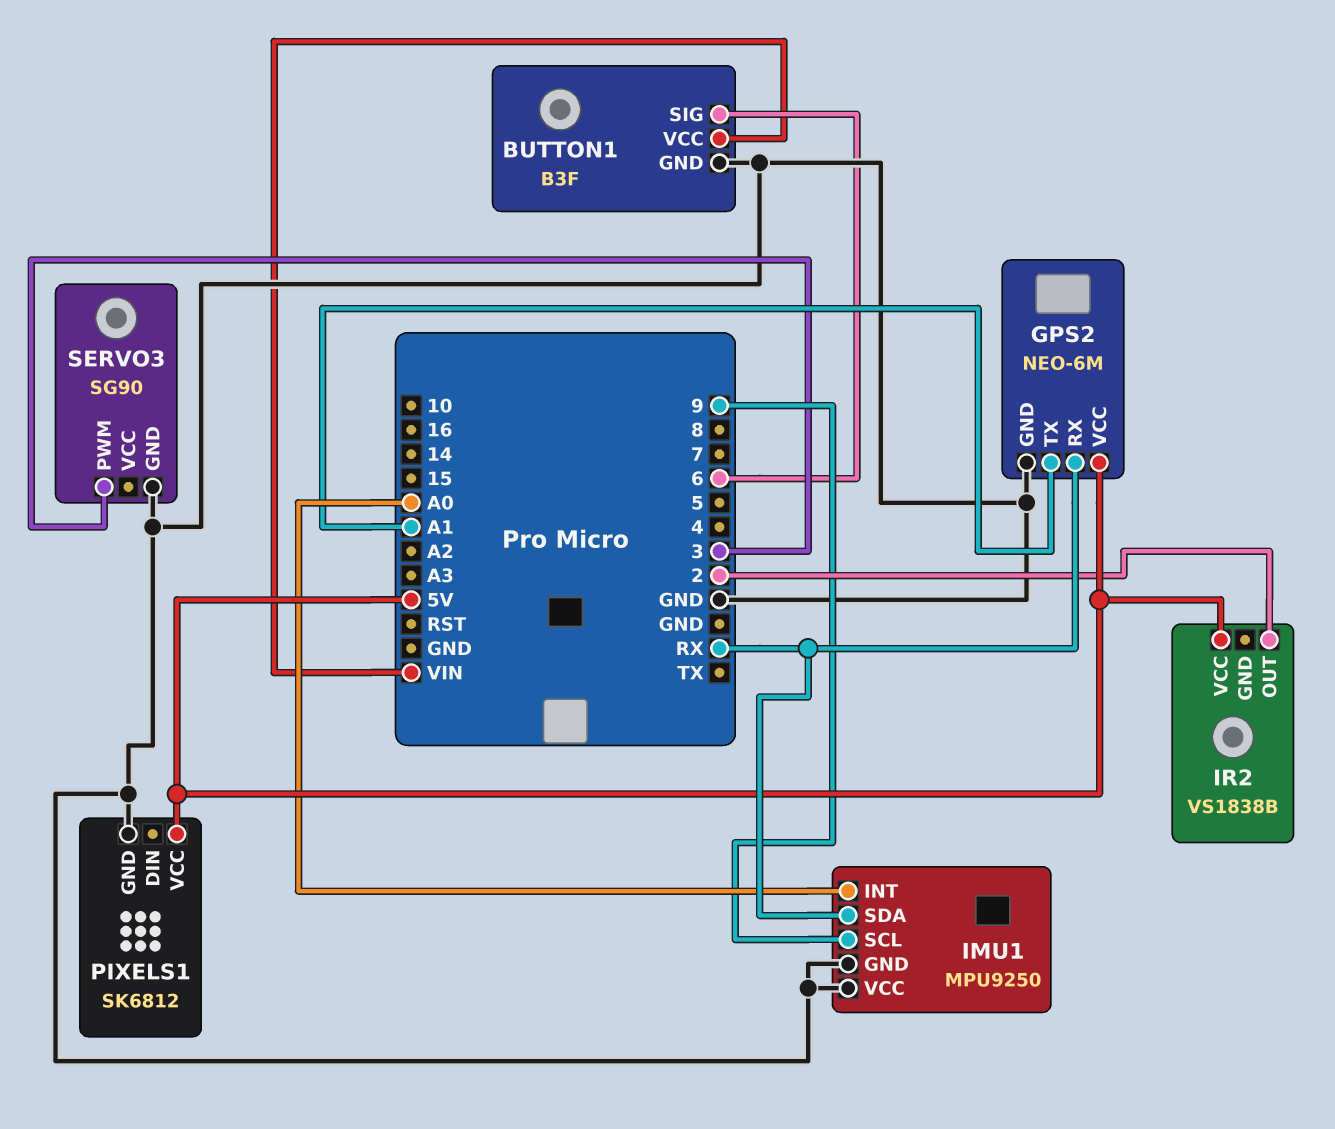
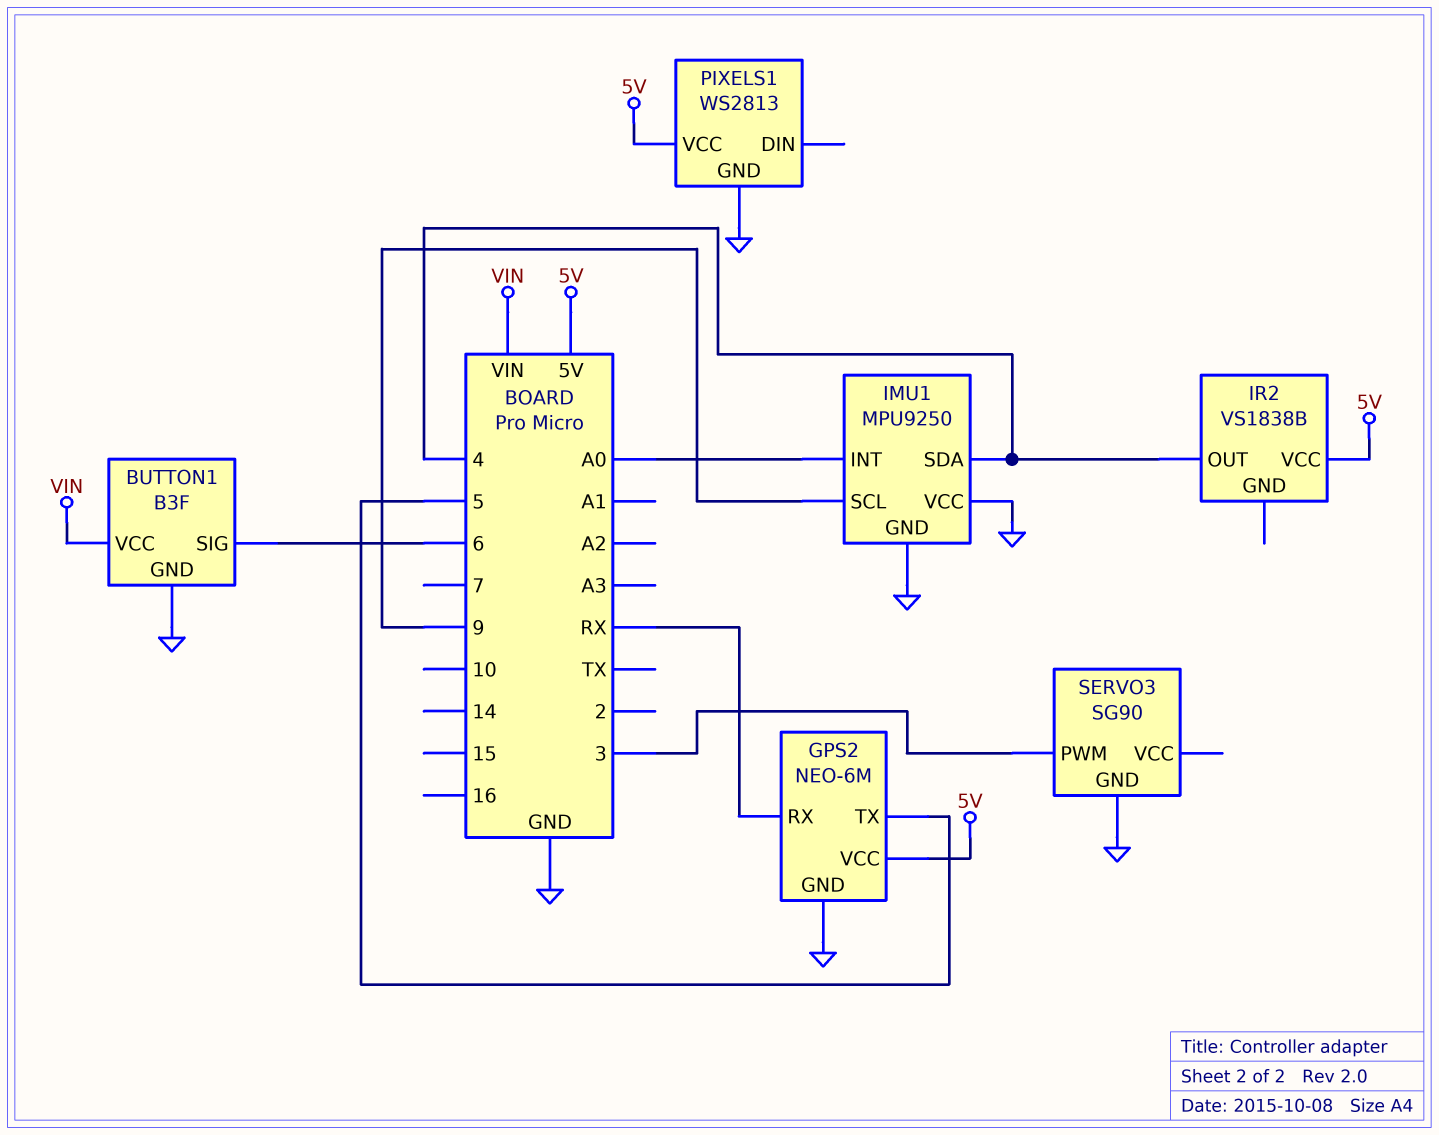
GPS2 pin TX: A1 -> 5
IMU1 pin SDA: RX -> 4
IR2 pin OUT: 2 -> 4
PIXELS1: SK6812 -> WS2813

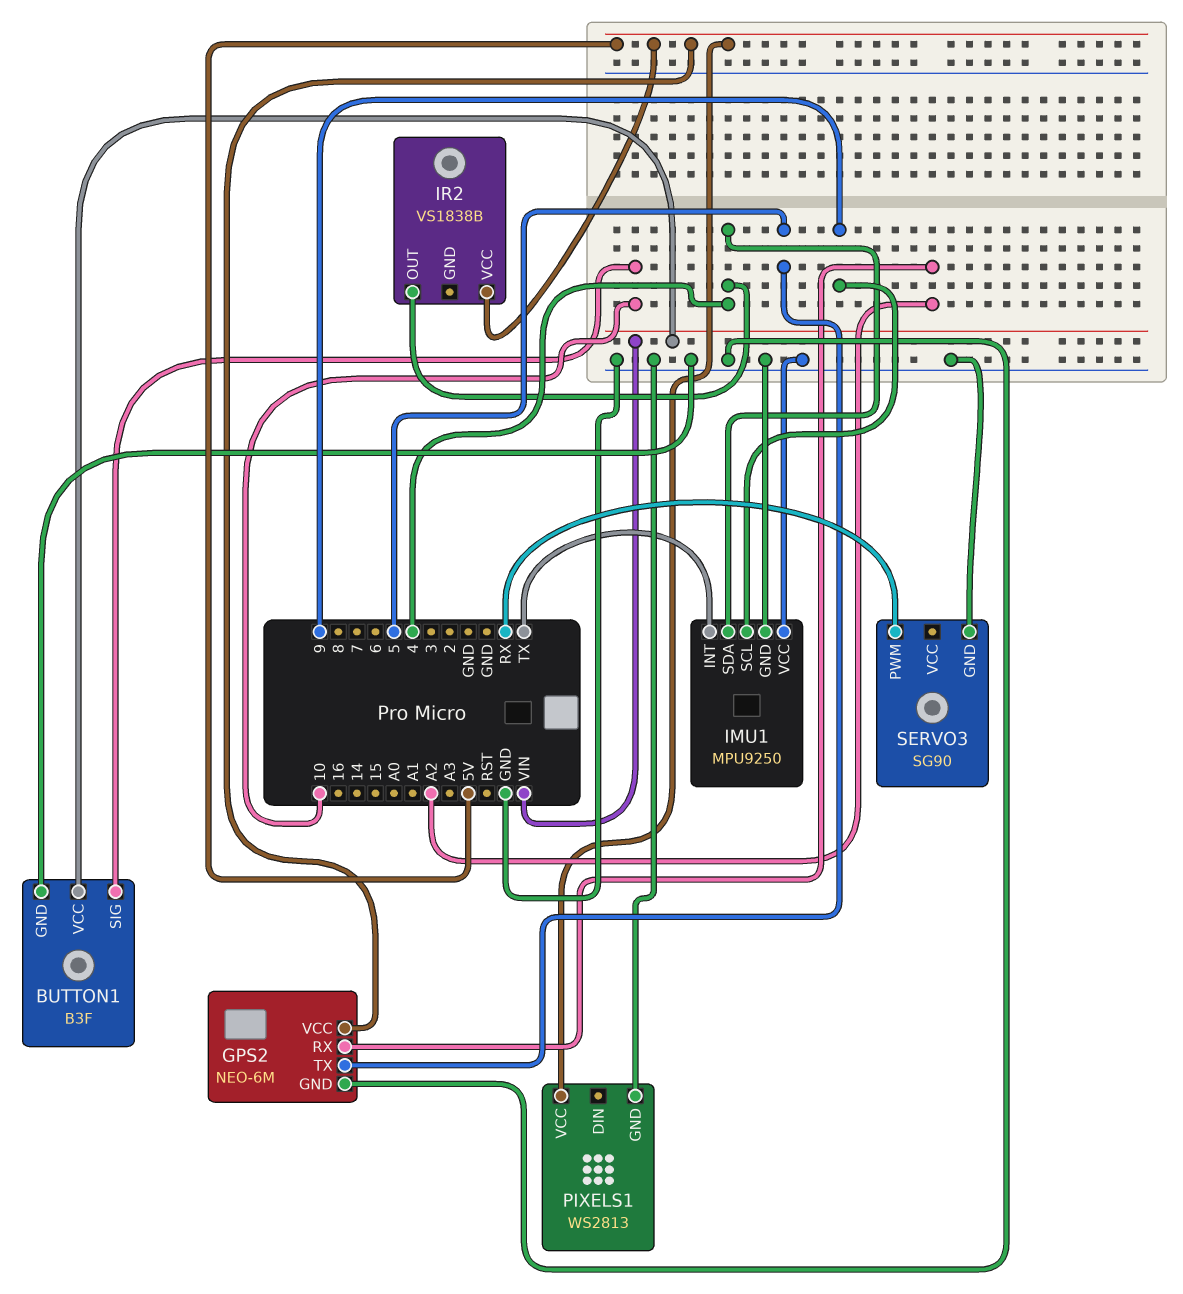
BUTTON1 pin SIG: 6 -> 10
GPS2 pin RX: RX -> A2
IMU1 pin INT: A0 -> TX
SERVO3 pin PWM: 3 -> RX

